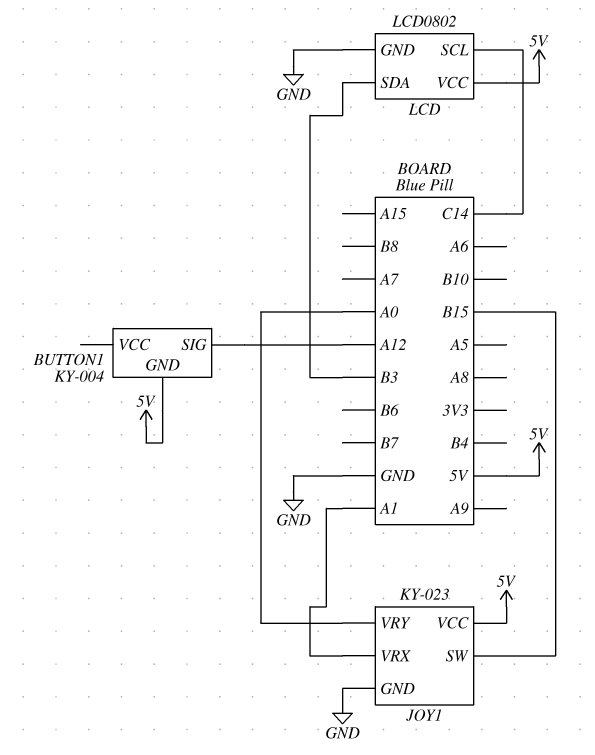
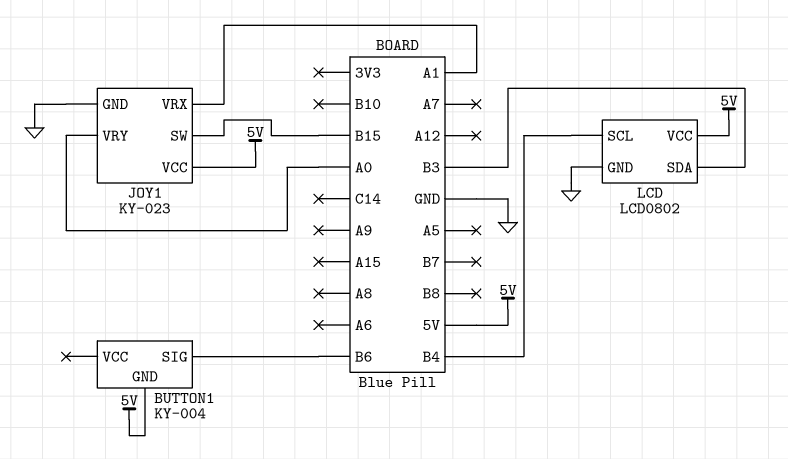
BUTTON1 pin SIG: A12 -> B6
LCD pin SCL: C14 -> B4

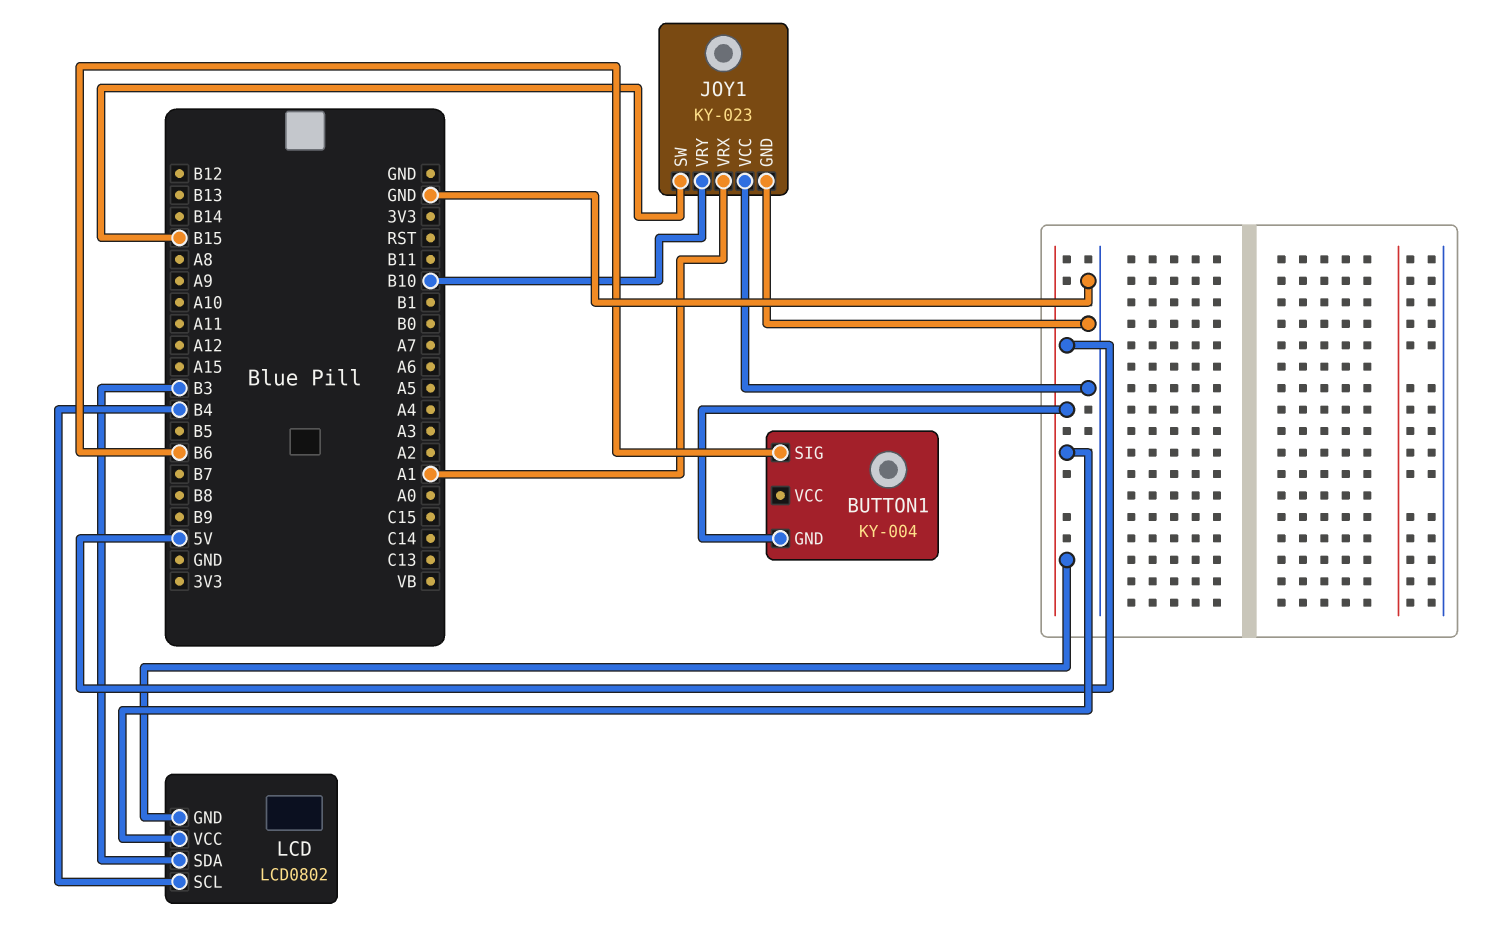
JOY1 pin VCC: 5V -> GND
JOY1 pin VRY: A0 -> B10
LCD pin GND: GND -> 5V

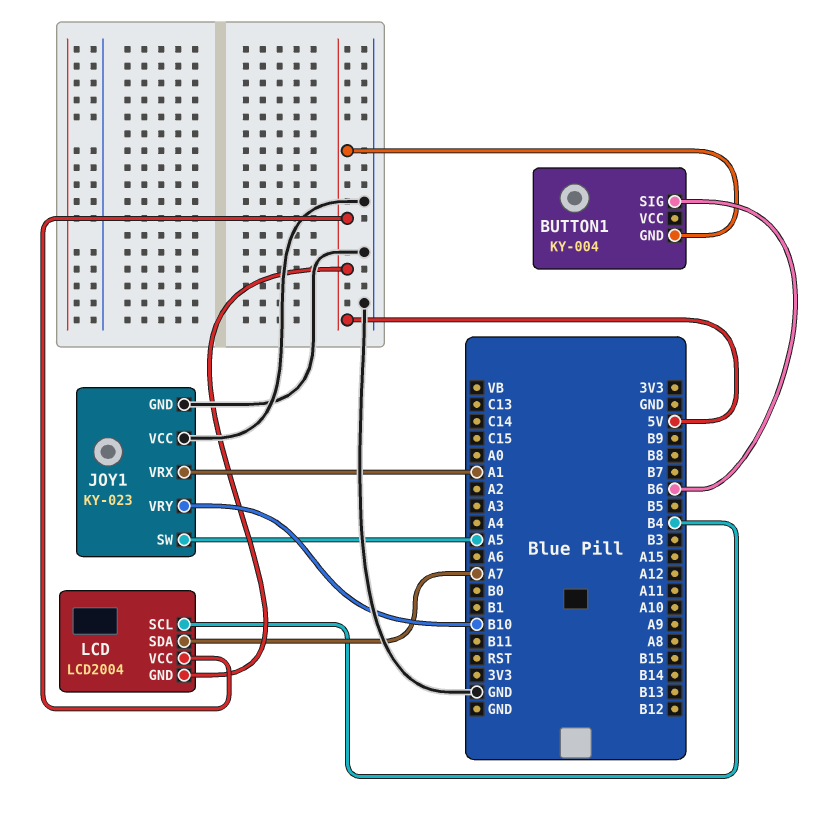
JOY1 pin SW: B15 -> A5
LCD: LCD0802 -> LCD2004
LCD pin SDA: B3 -> A7

